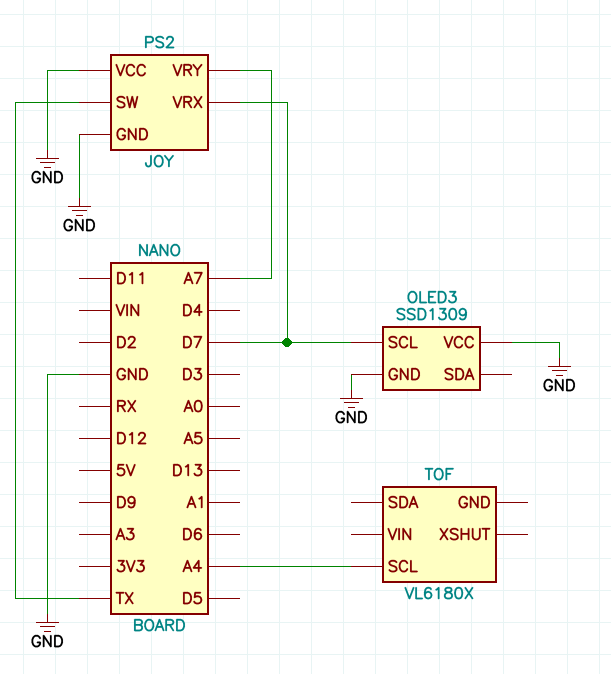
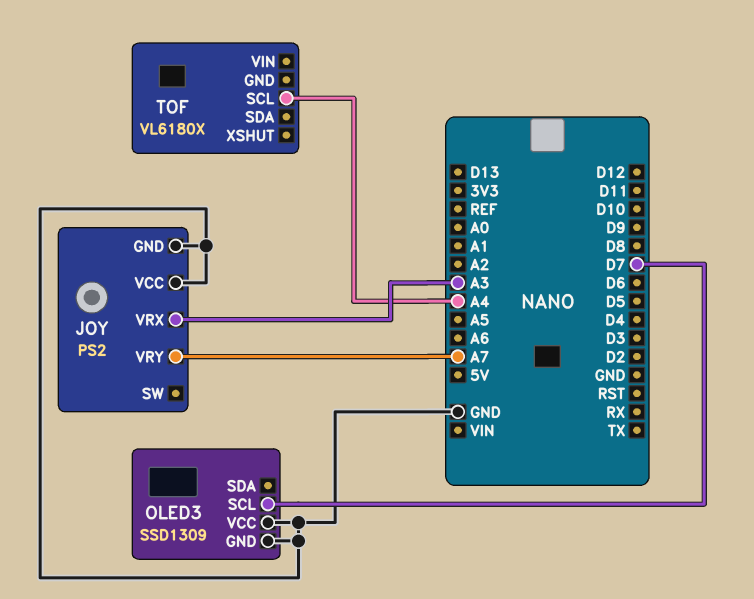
JOY pin SW: TX -> none
JOY pin VRX: D7 -> A3

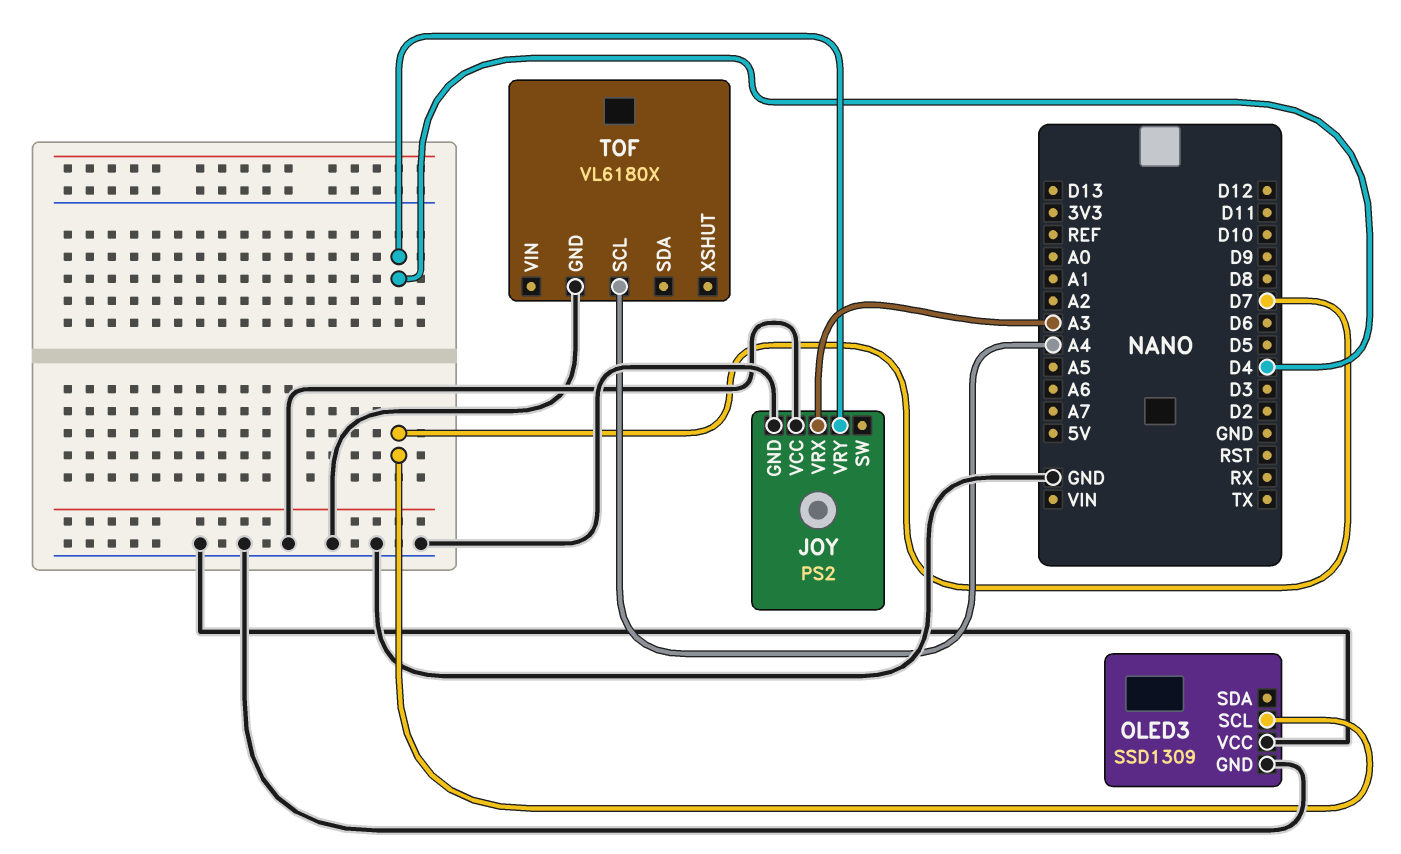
JOY pin VRY: A7 -> D4
TOF pin GND: none -> GND

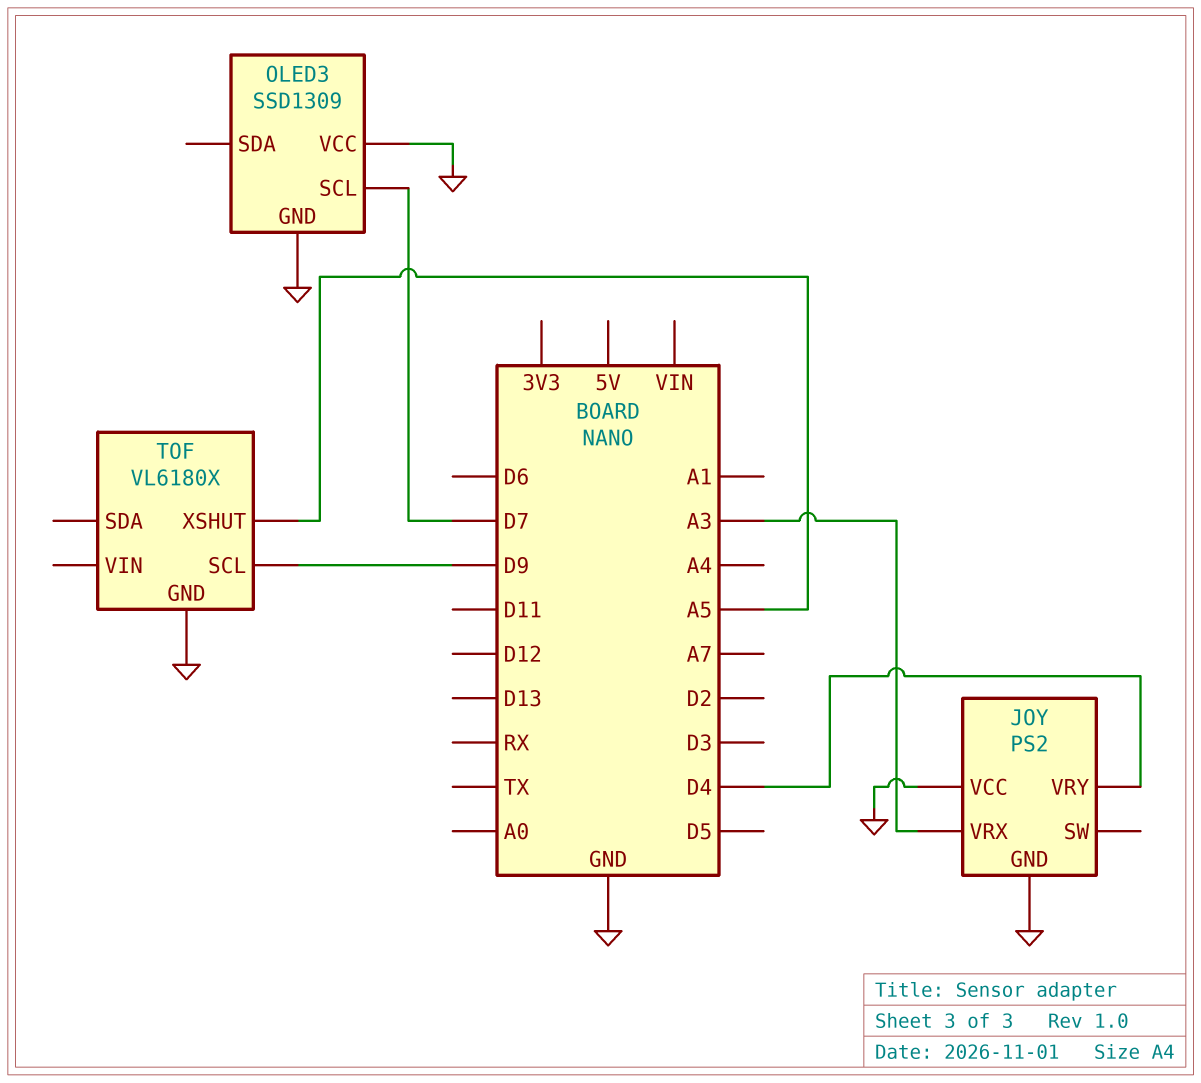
TOF pin SCL: A4 -> D9
TOF pin XSHUT: none -> A5

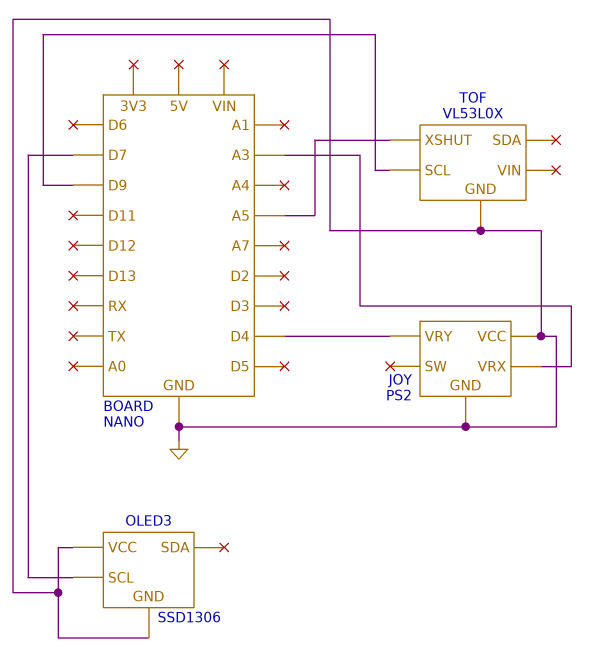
OLED3: SSD1309 -> SSD1306
TOF: VL6180X -> VL53L0X

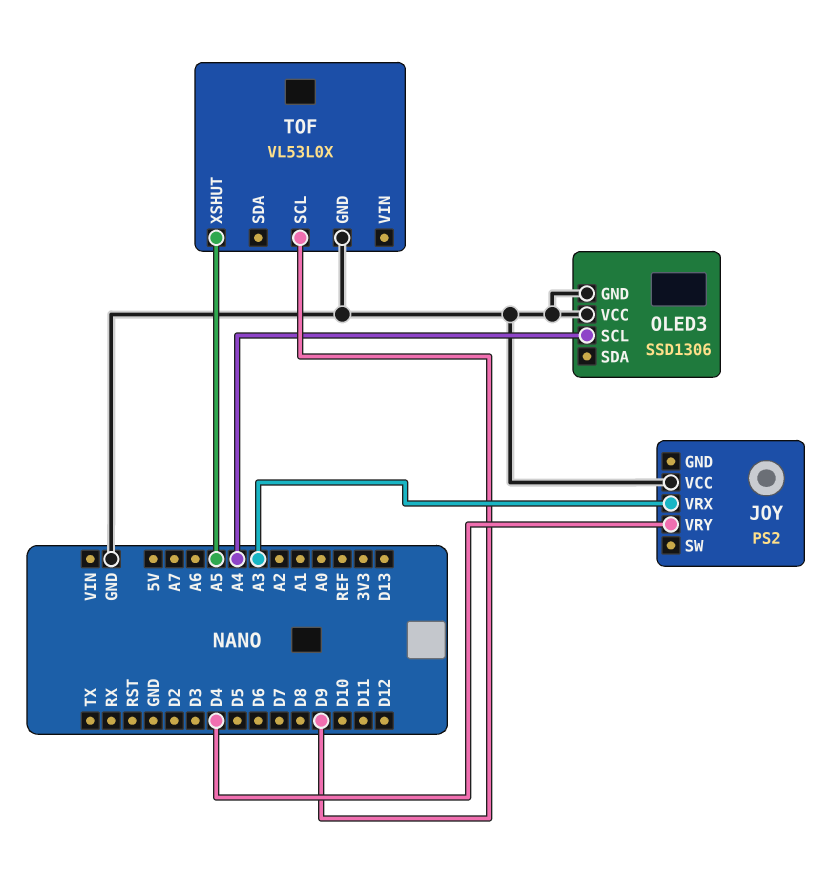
JOY pin GND: GND -> none
OLED3 pin SCL: D7 -> A4

